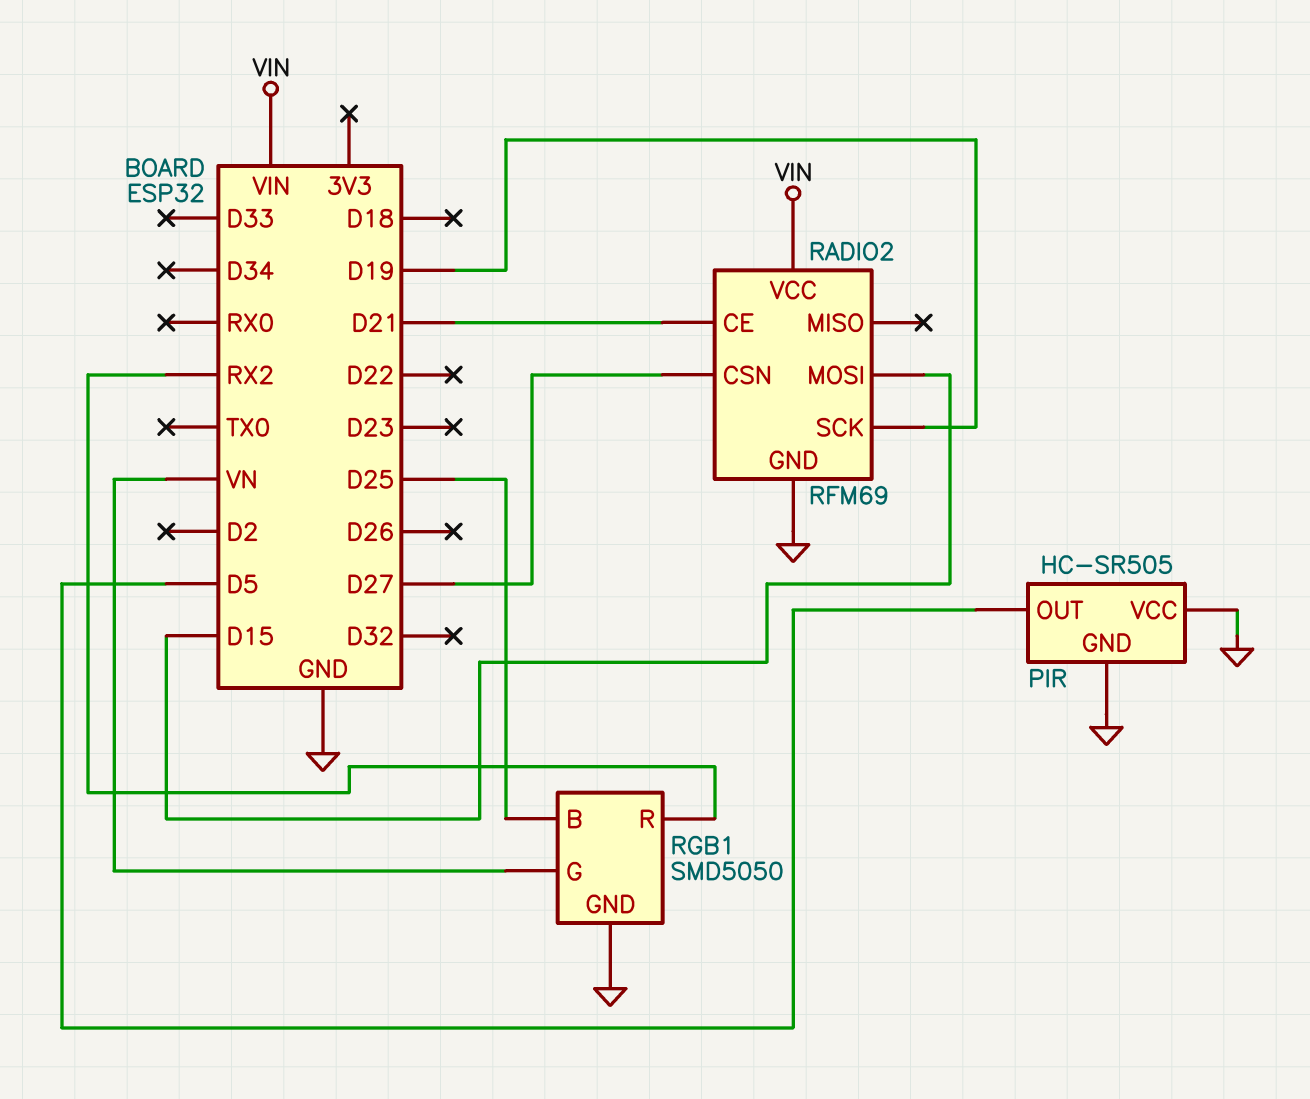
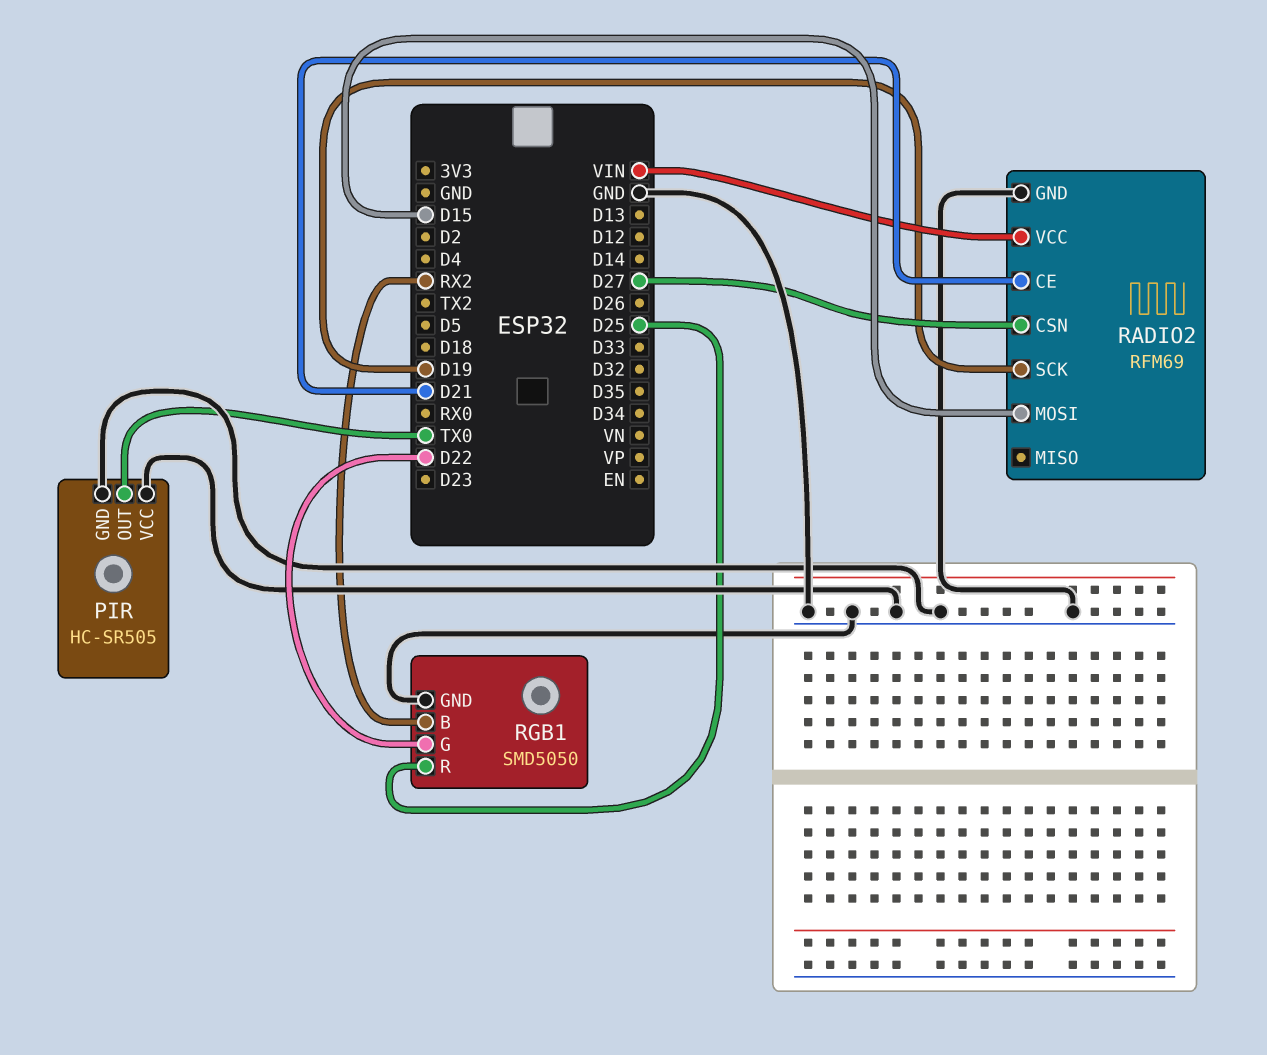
PIR pin OUT: D5 -> TX0
RGB1 pin B: D25 -> RX2
RGB1 pin G: VN -> D22
RGB1 pin R: RX2 -> D25

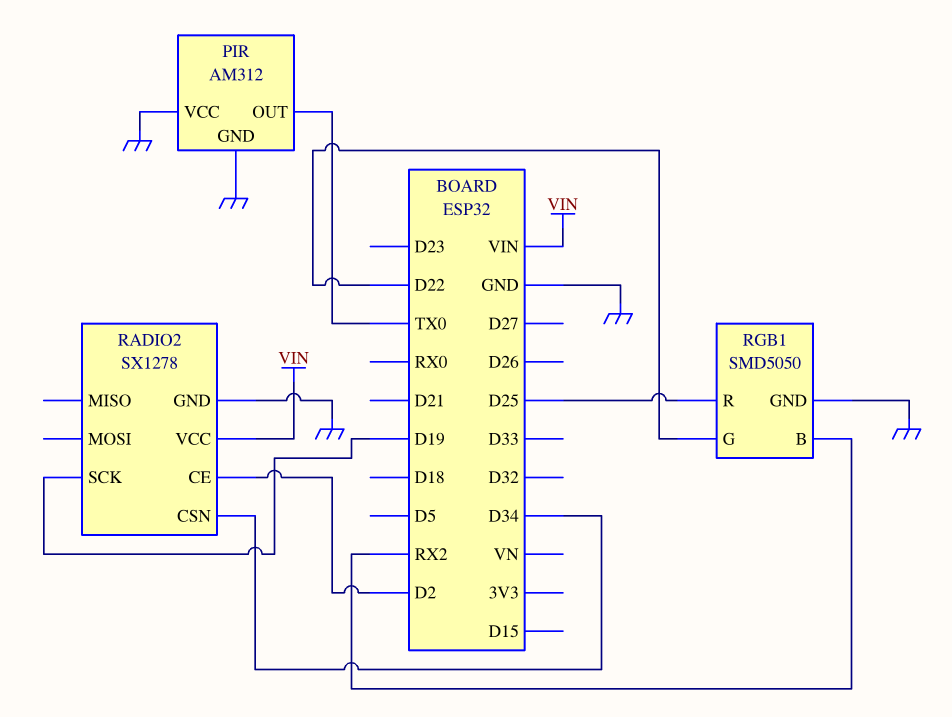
PIR: HC-SR505 -> AM312
RADIO2: RFM69 -> SX1278
RADIO2 pin CE: D21 -> D2
RADIO2 pin CSN: D27 -> D34
RADIO2 pin MOSI: D15 -> none

